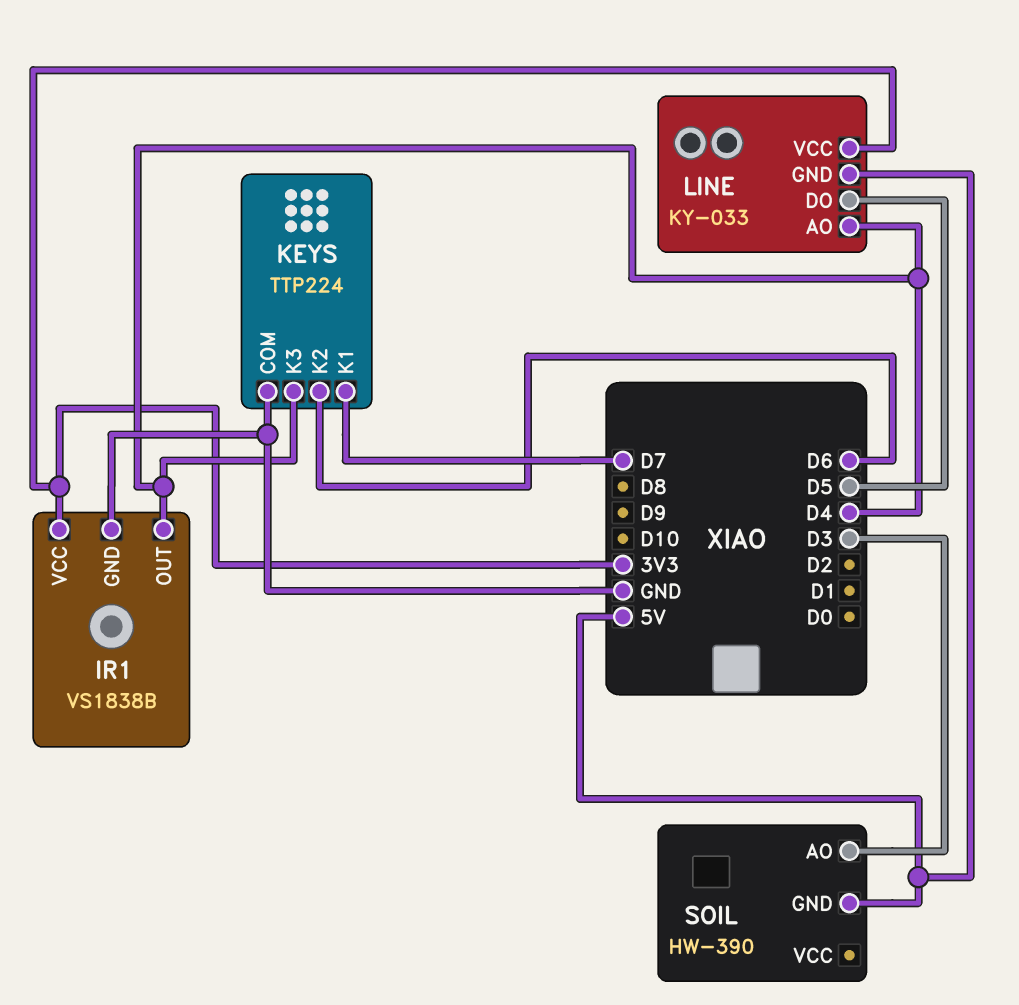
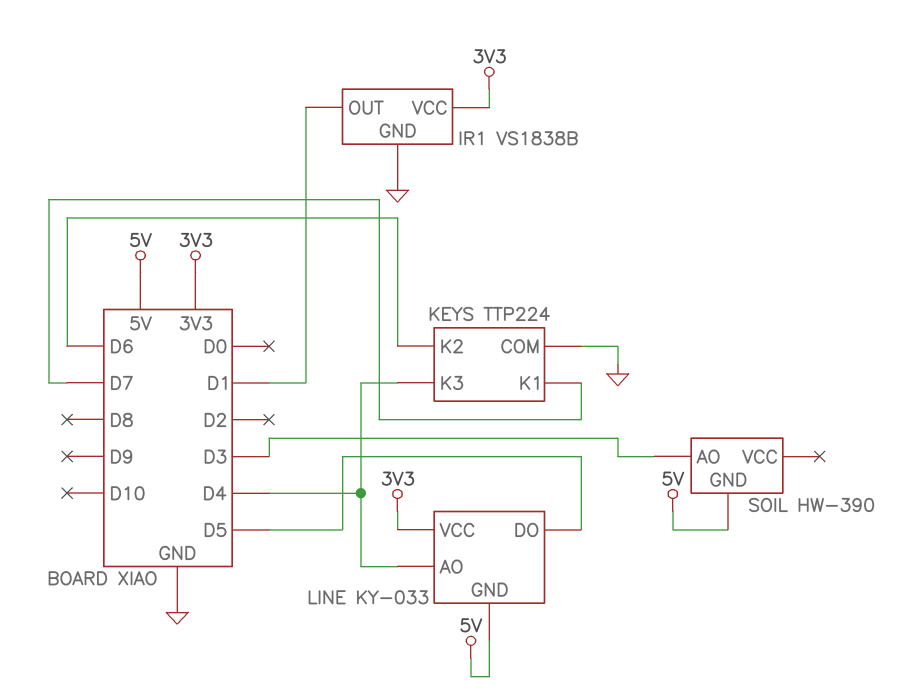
IR1 pin OUT: D4 -> D1

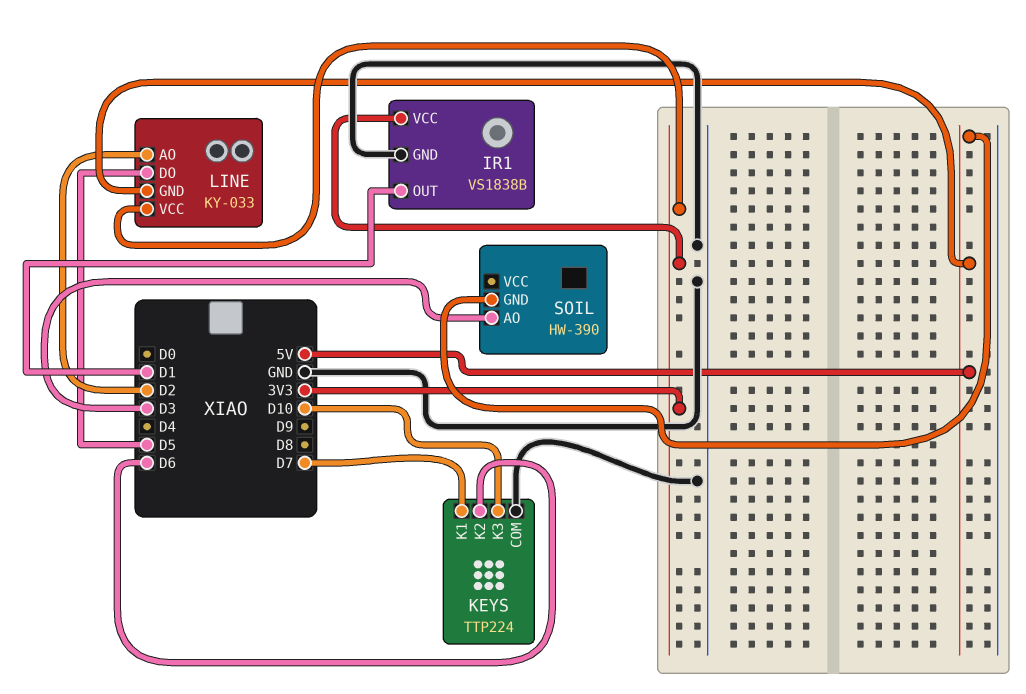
KEYS pin K3: D4 -> D10
LINE pin AO: D4 -> D2

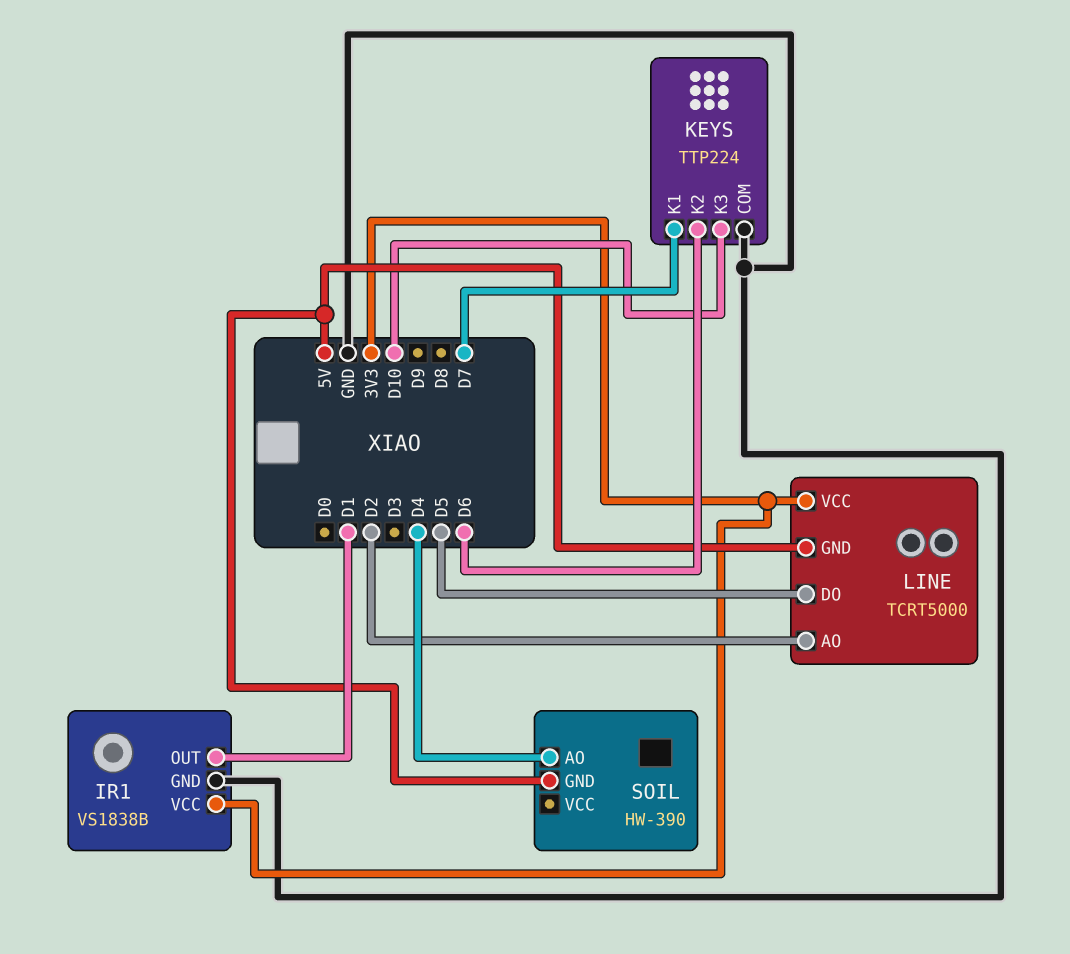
LINE: KY-033 -> TCRT5000
SOIL pin AO: D3 -> D4

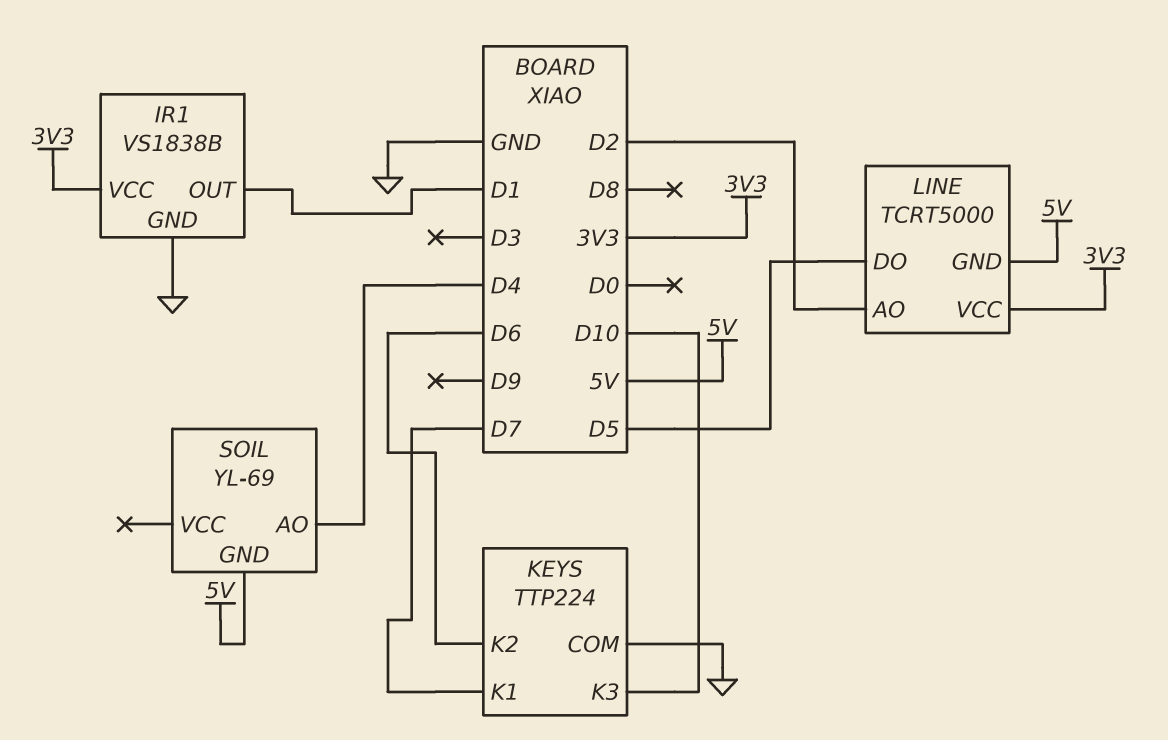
SOIL: HW-390 -> YL-69

